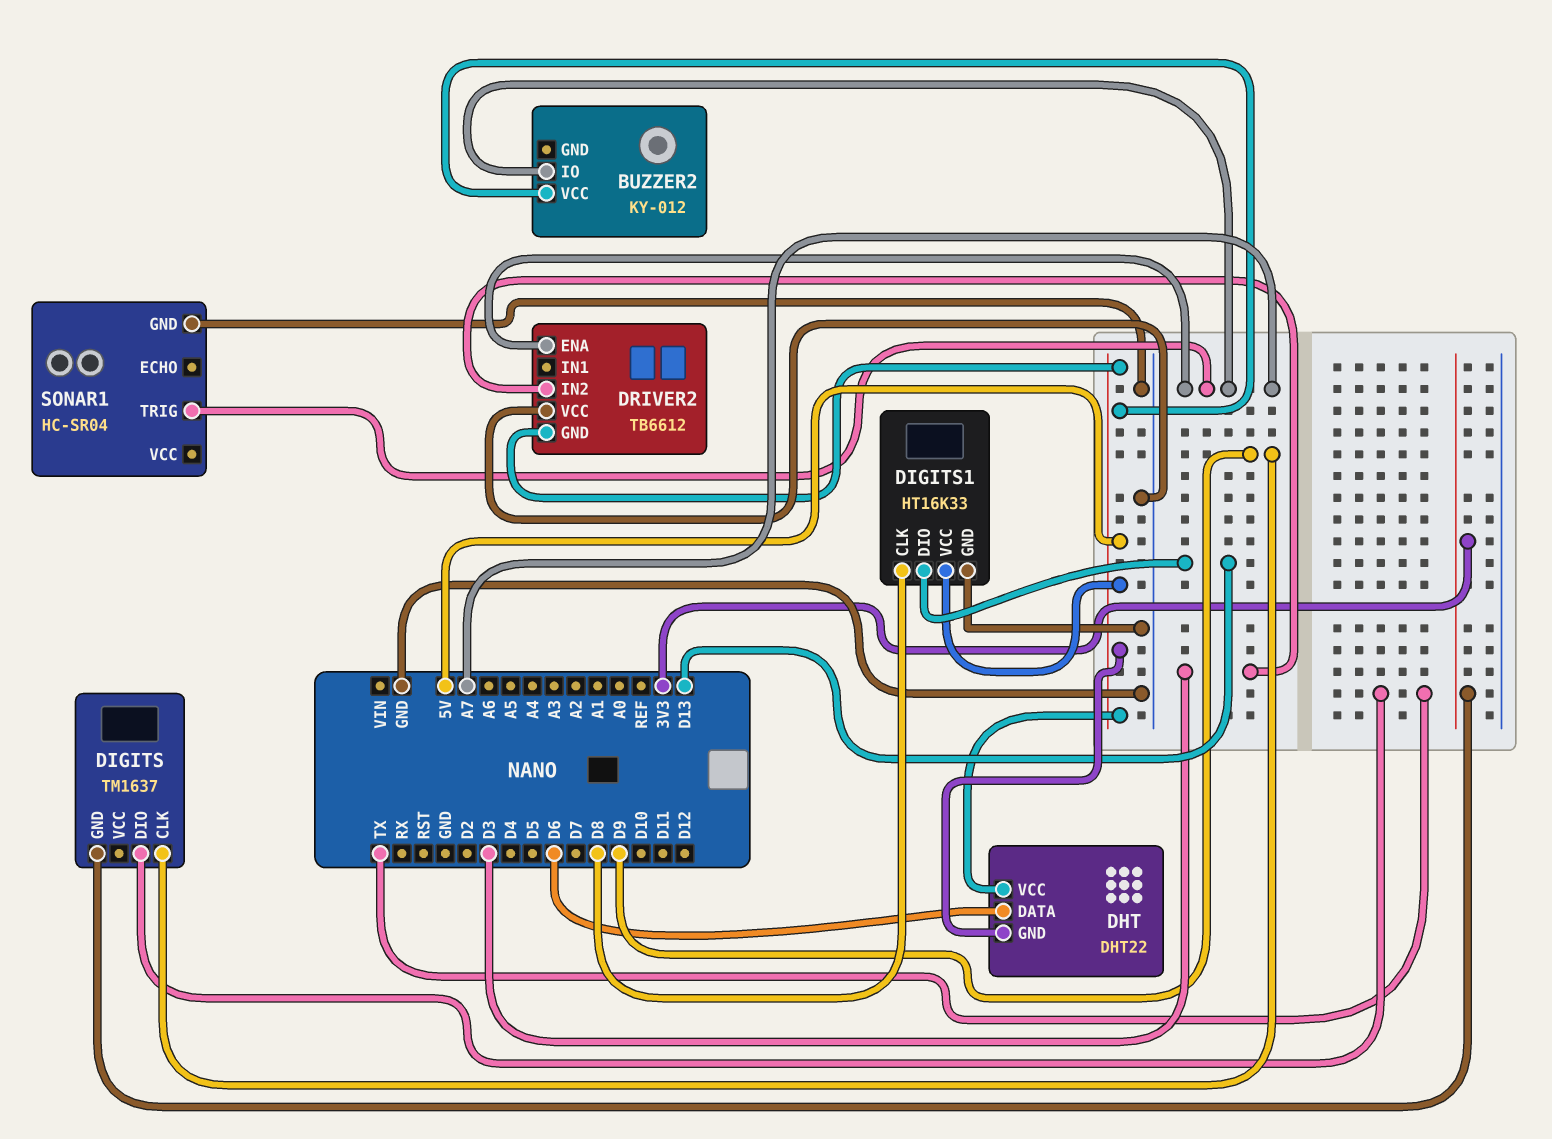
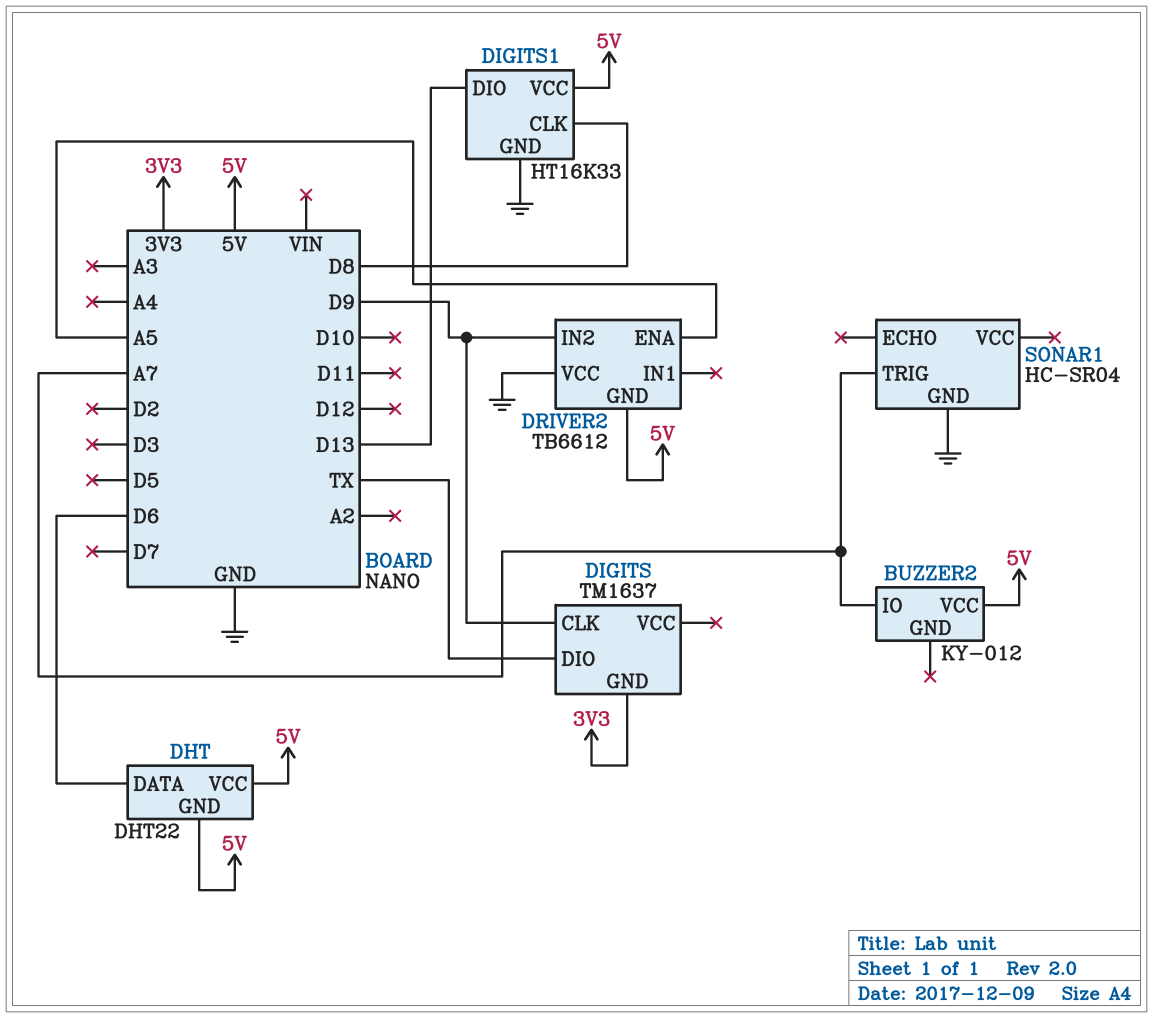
DRIVER2 pin ENA: A7 -> A5
DRIVER2 pin IN2: D3 -> D9

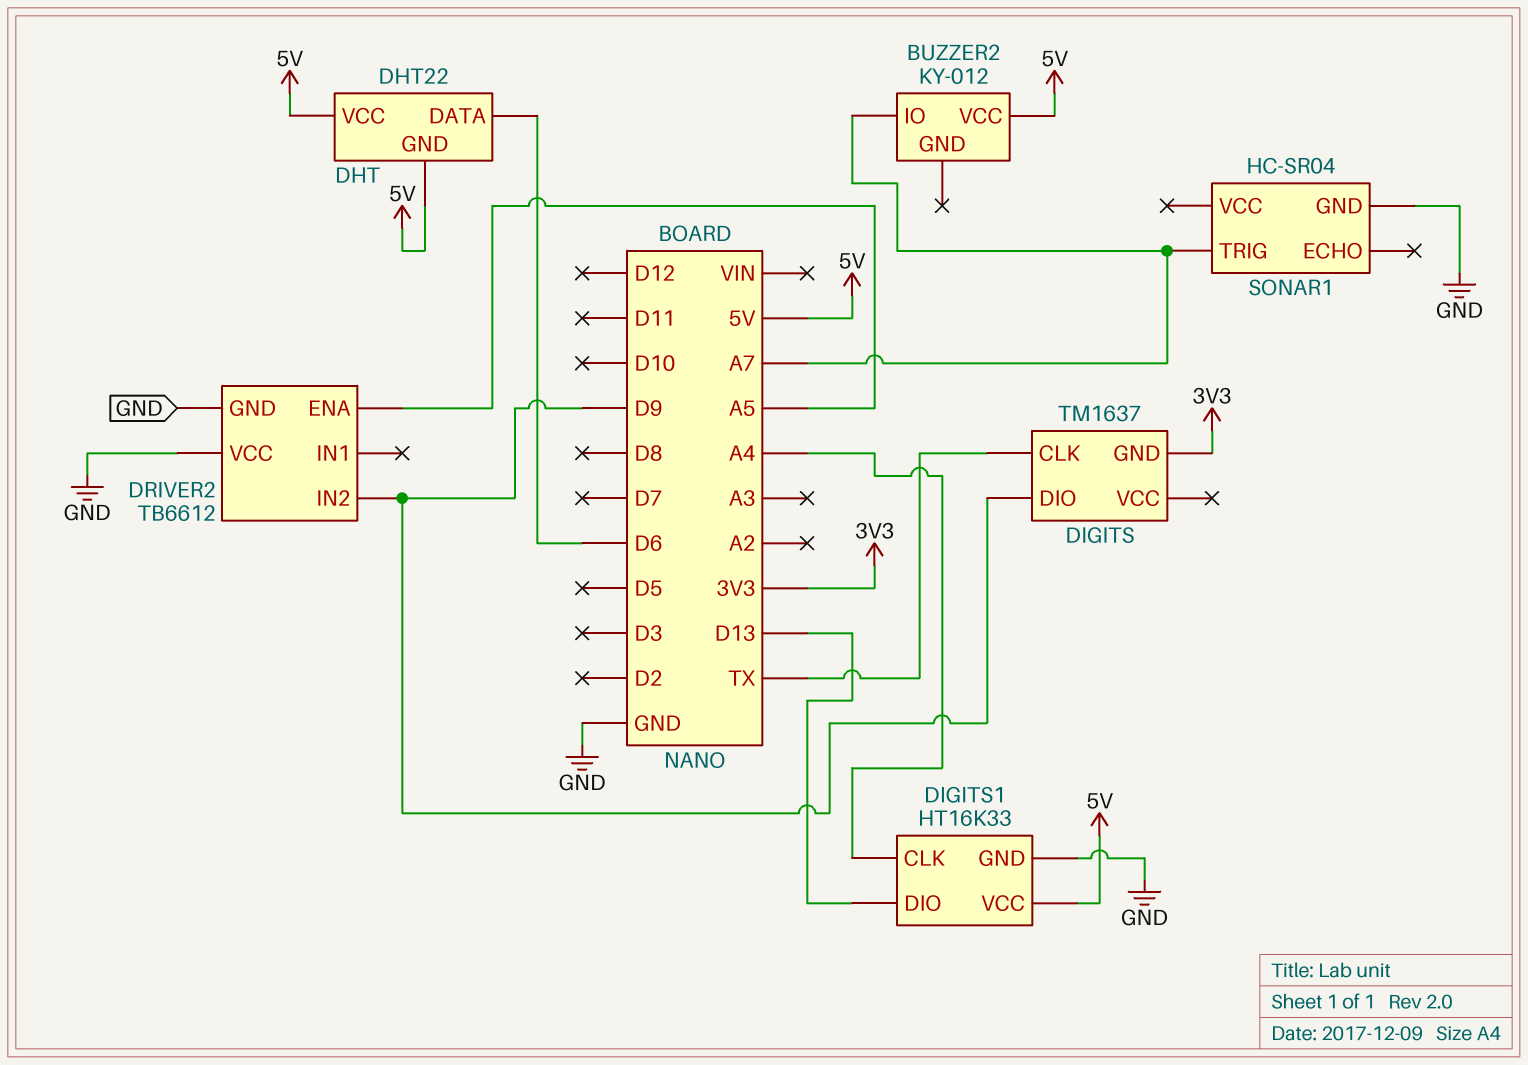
DIGITS pin CLK: D9 -> TX
DIGITS pin DIO: TX -> D9
DIGITS1 pin CLK: D8 -> A4
DRIVER2 pin GND: 5V -> GND

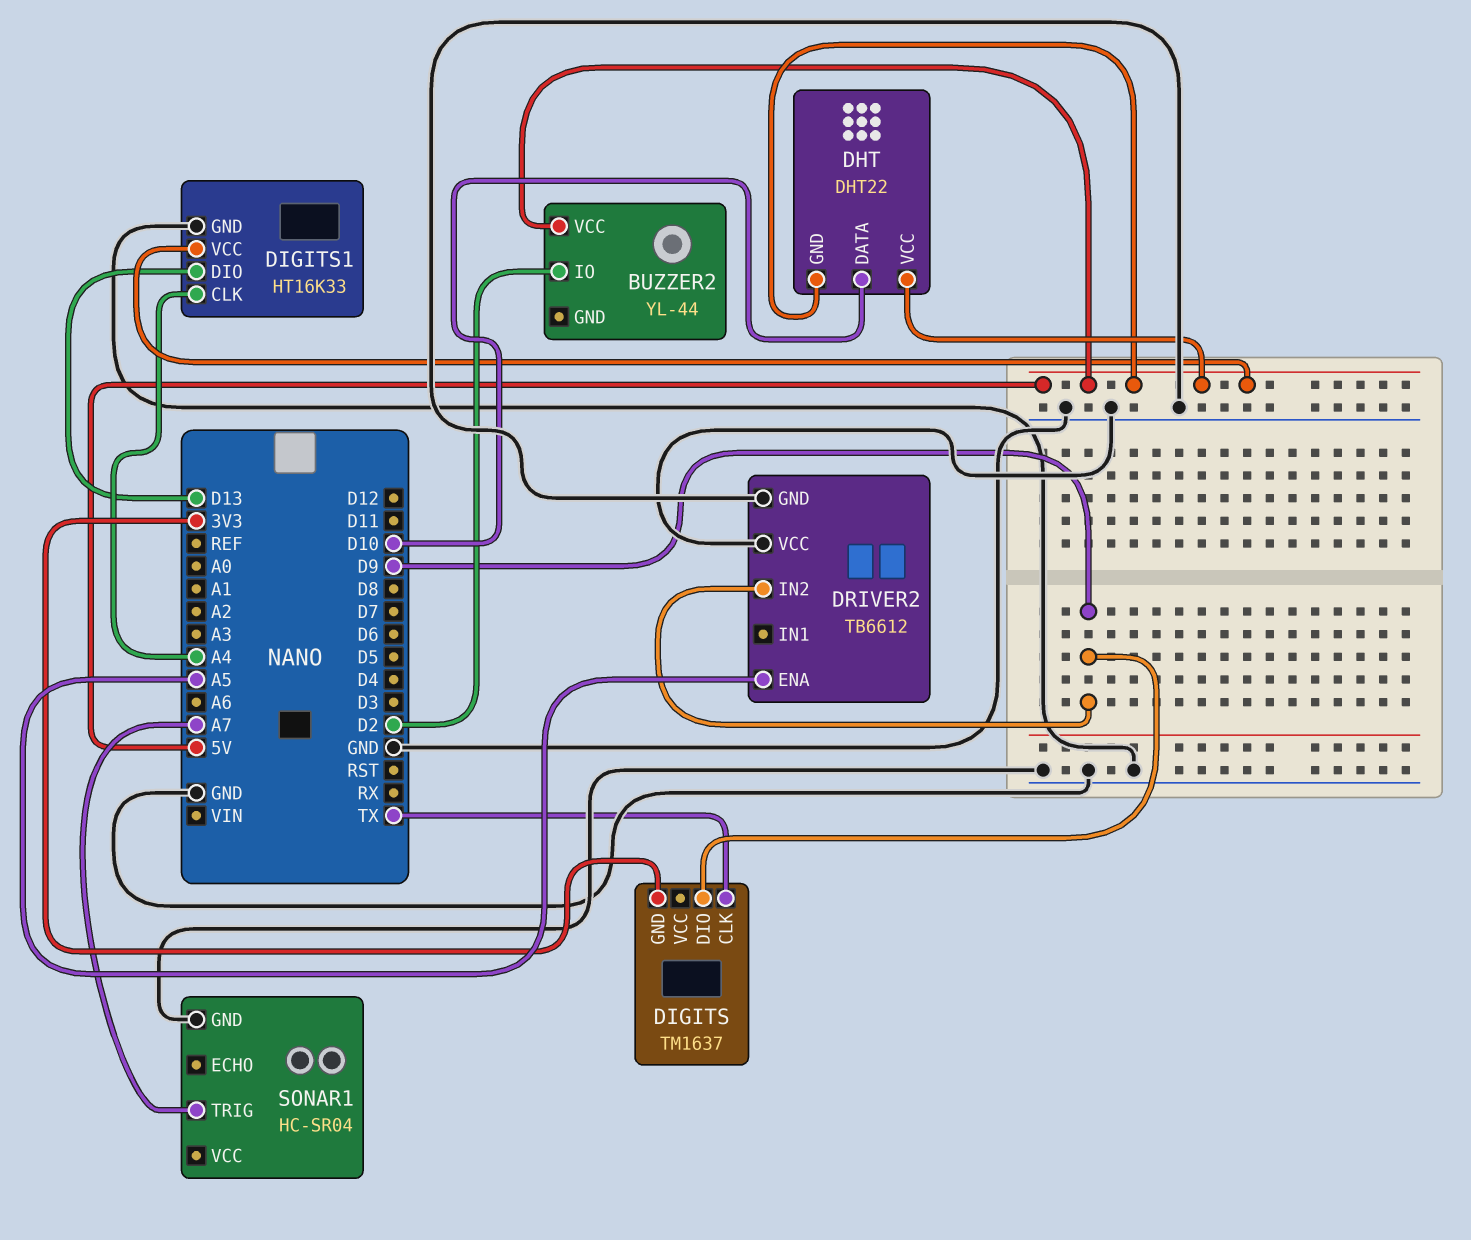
BUZZER2: KY-012 -> YL-44
BUZZER2 pin IO: A7 -> D2
DHT pin DATA: D6 -> D10

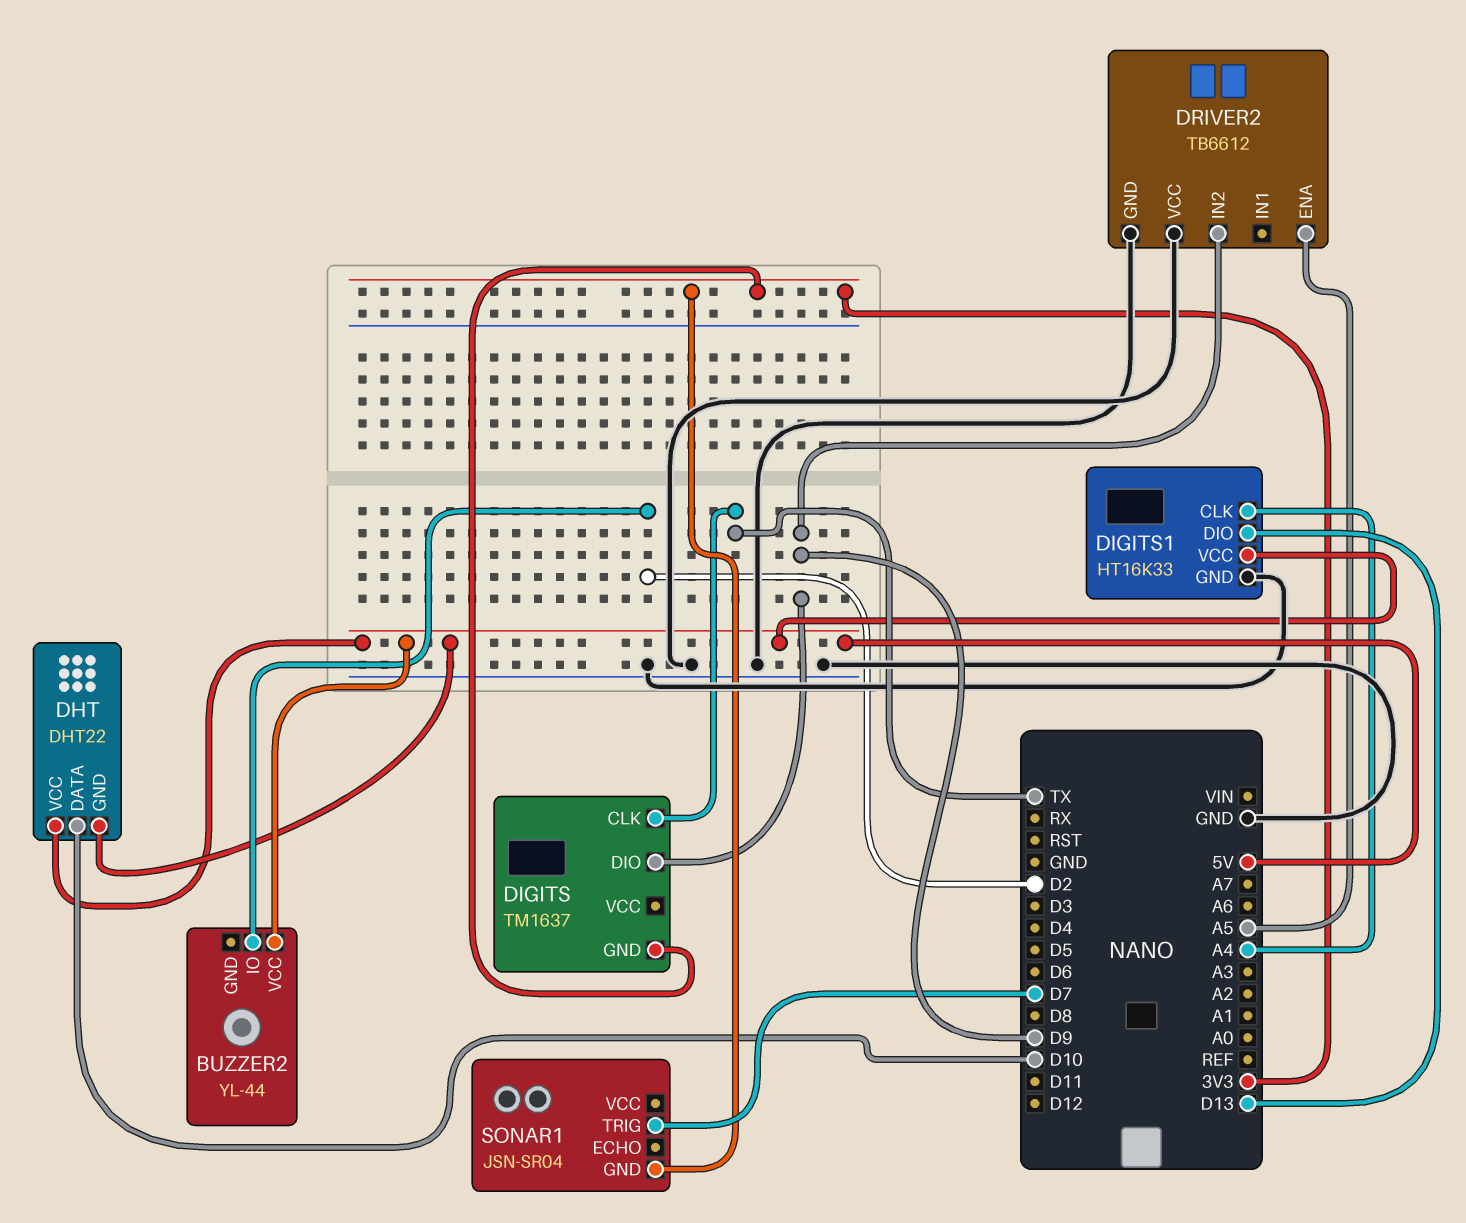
SONAR1: HC-SR04 -> JSN-SR04
SONAR1 pin GND: GND -> 3V3
SONAR1 pin TRIG: A7 -> D7

